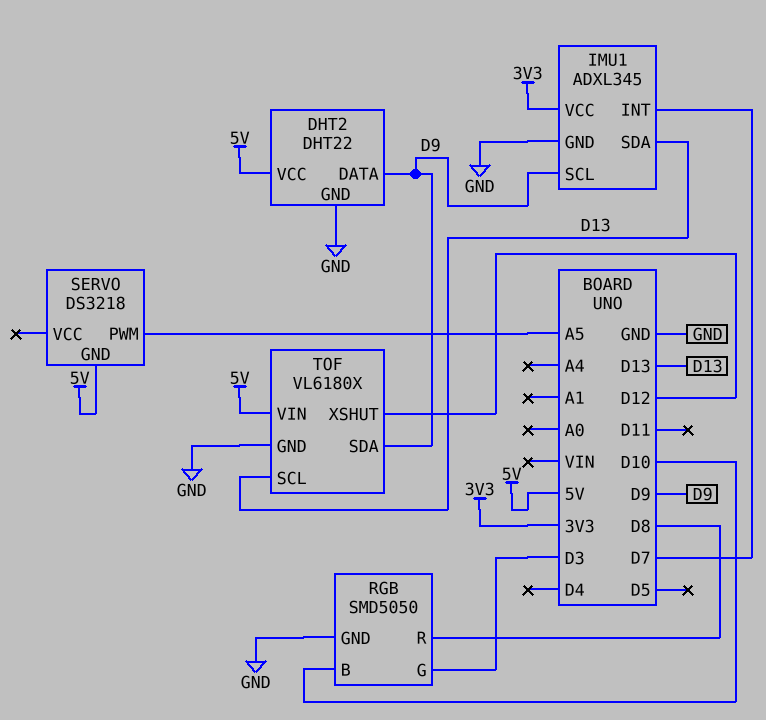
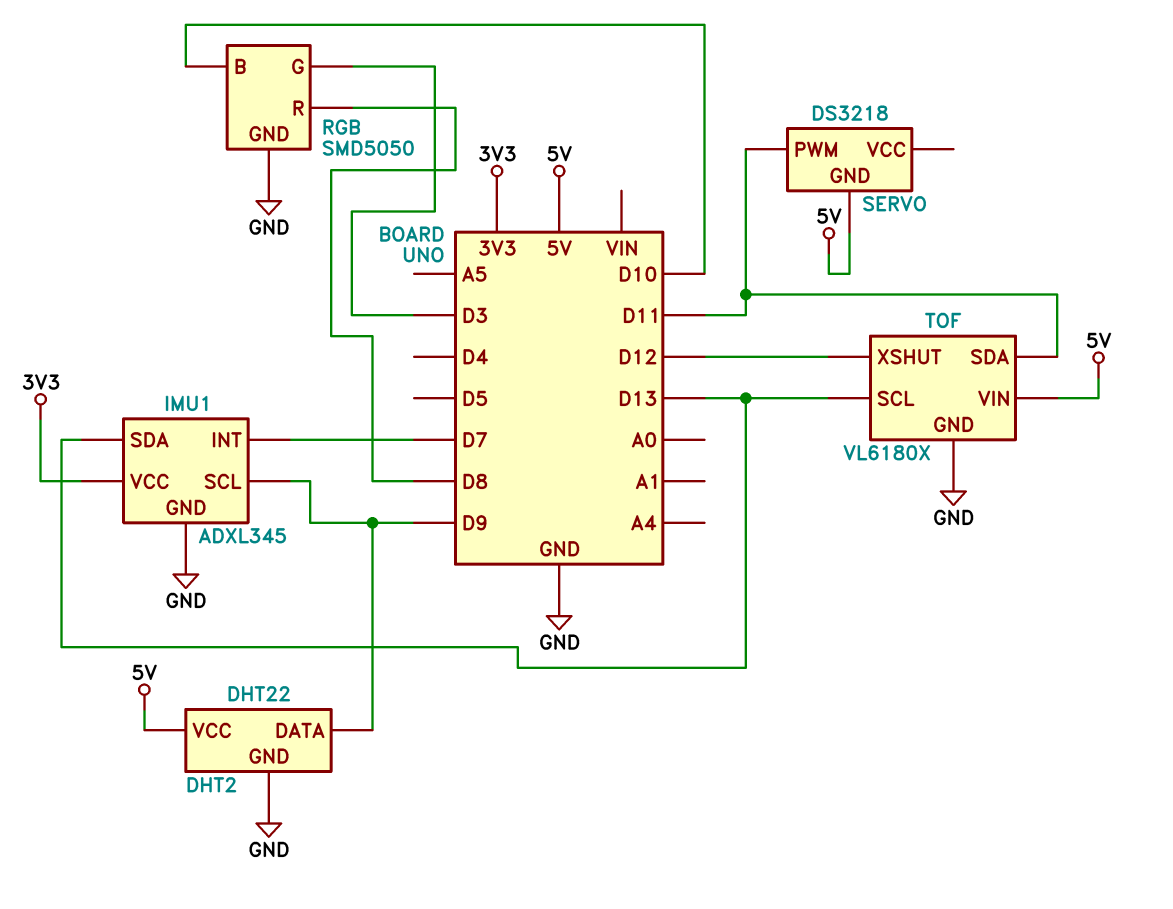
SERVO pin PWM: A5 -> D11
TOF pin SDA: D9 -> D11

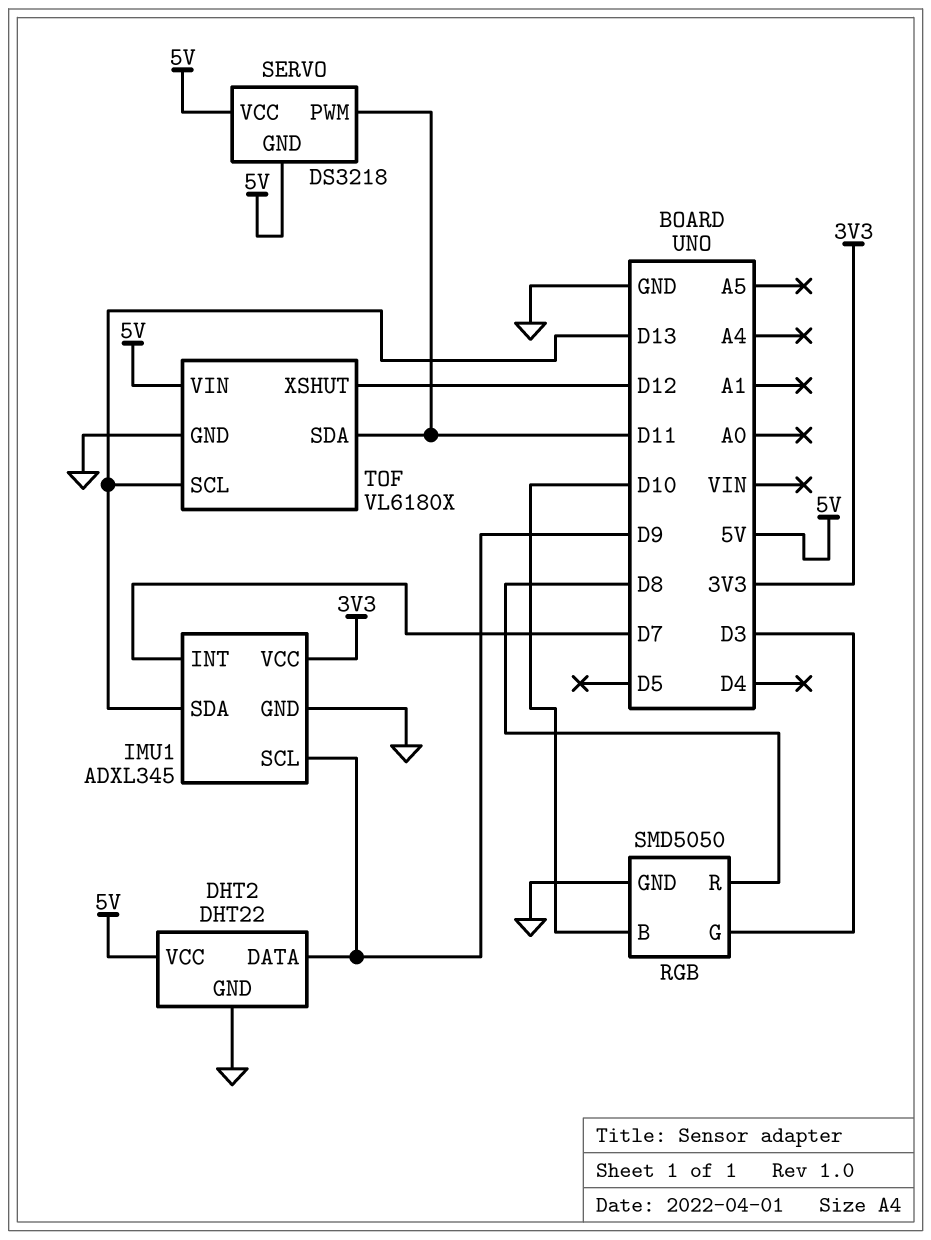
SERVO pin VCC: none -> 5V

